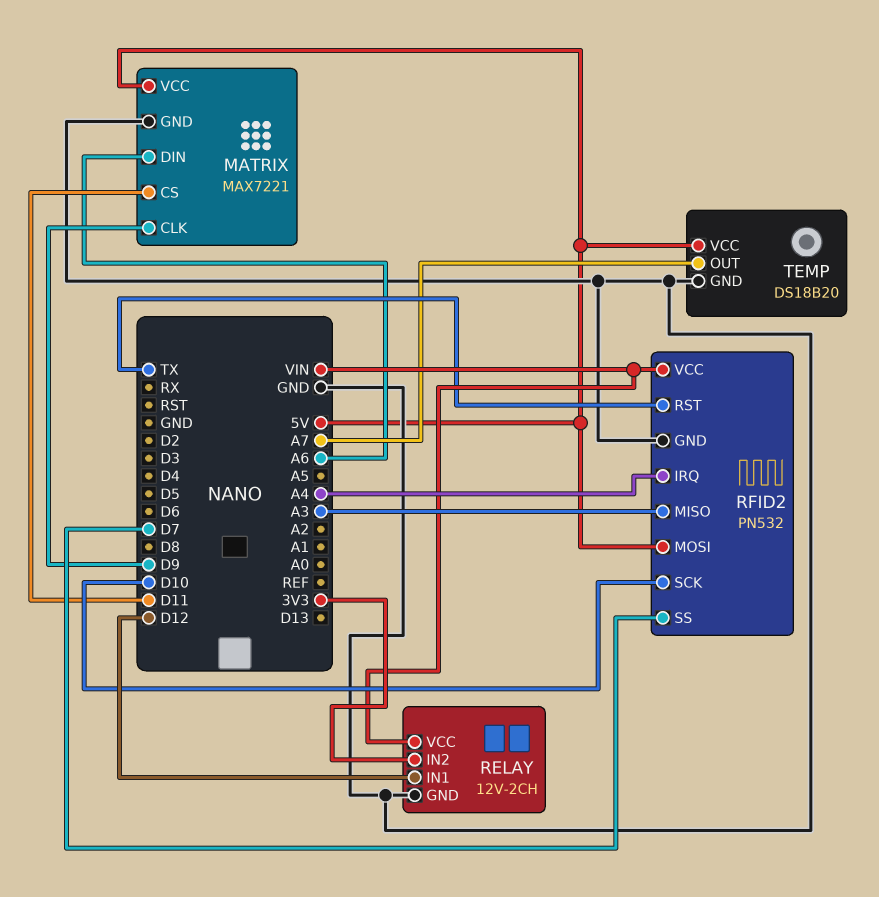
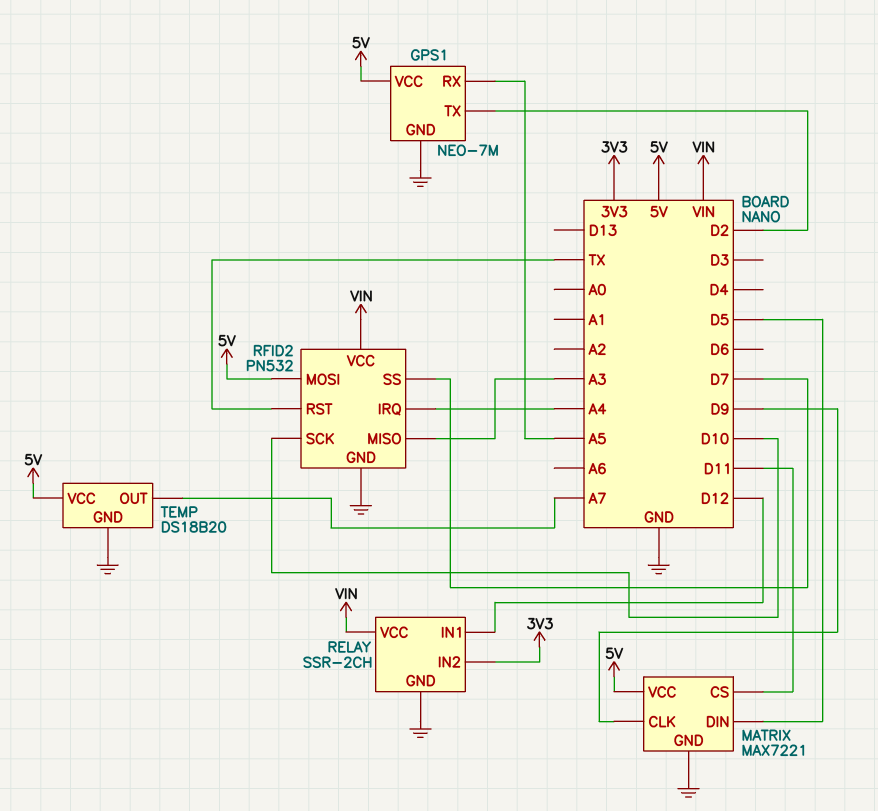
GPS1: none -> NEO-7M
GPS1 pin GND: none -> GND
GPS1 pin RX: none -> A5
GPS1 pin TX: none -> D2
GPS1 pin VCC: none -> 5V
MATRIX pin DIN: A6 -> D5
RELAY: 12V-2CH -> SSR-2CH

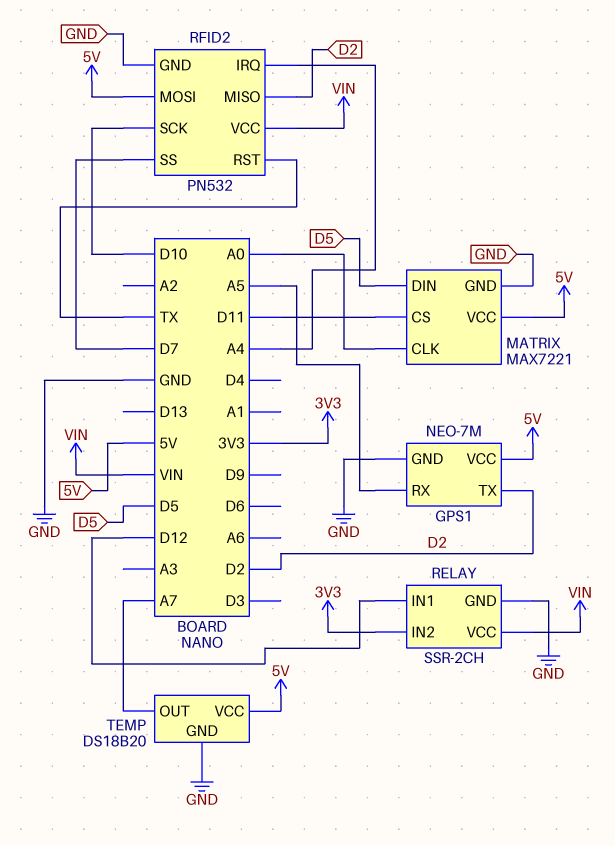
MATRIX pin CLK: D9 -> A0
RFID2 pin MISO: A3 -> D2

